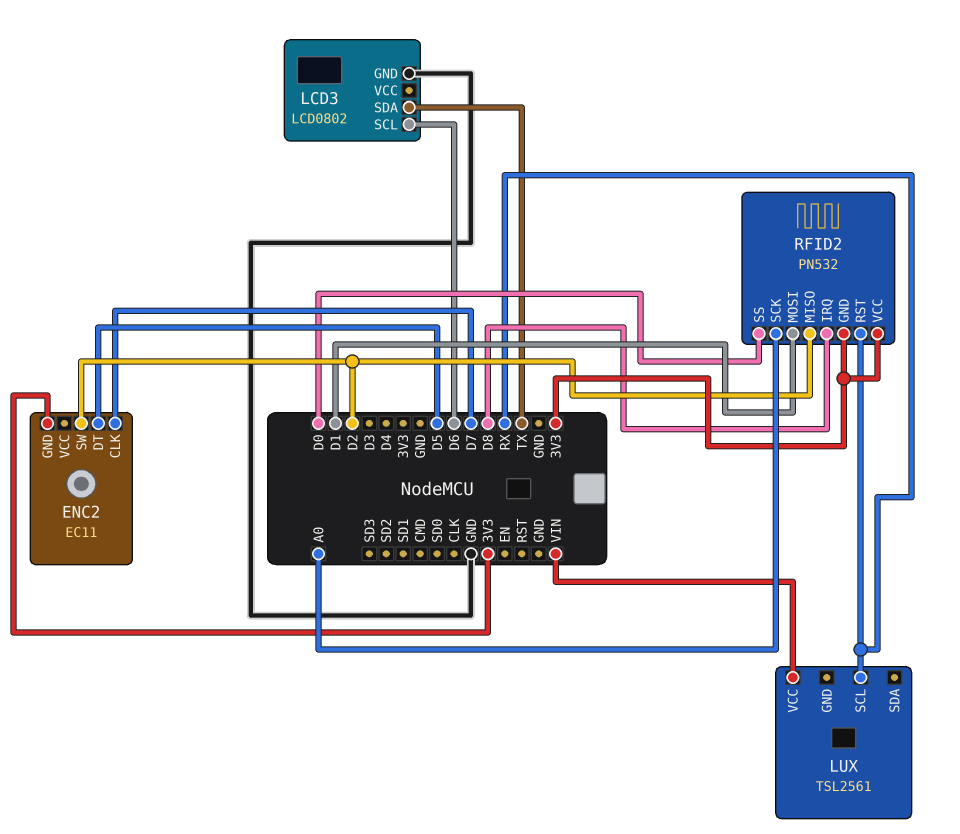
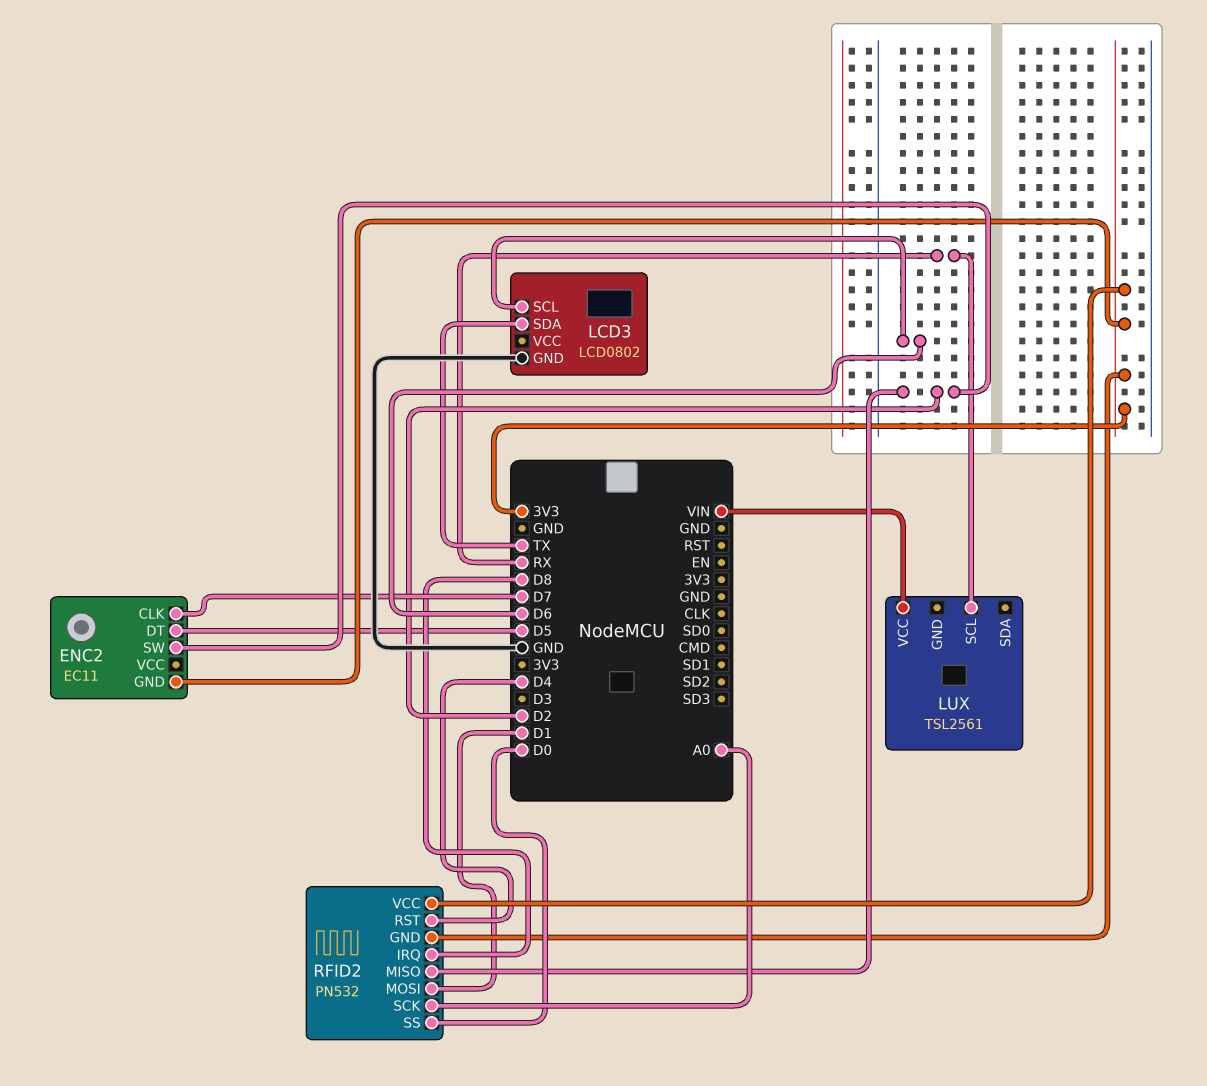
RFID2 pin RST: RX -> D4

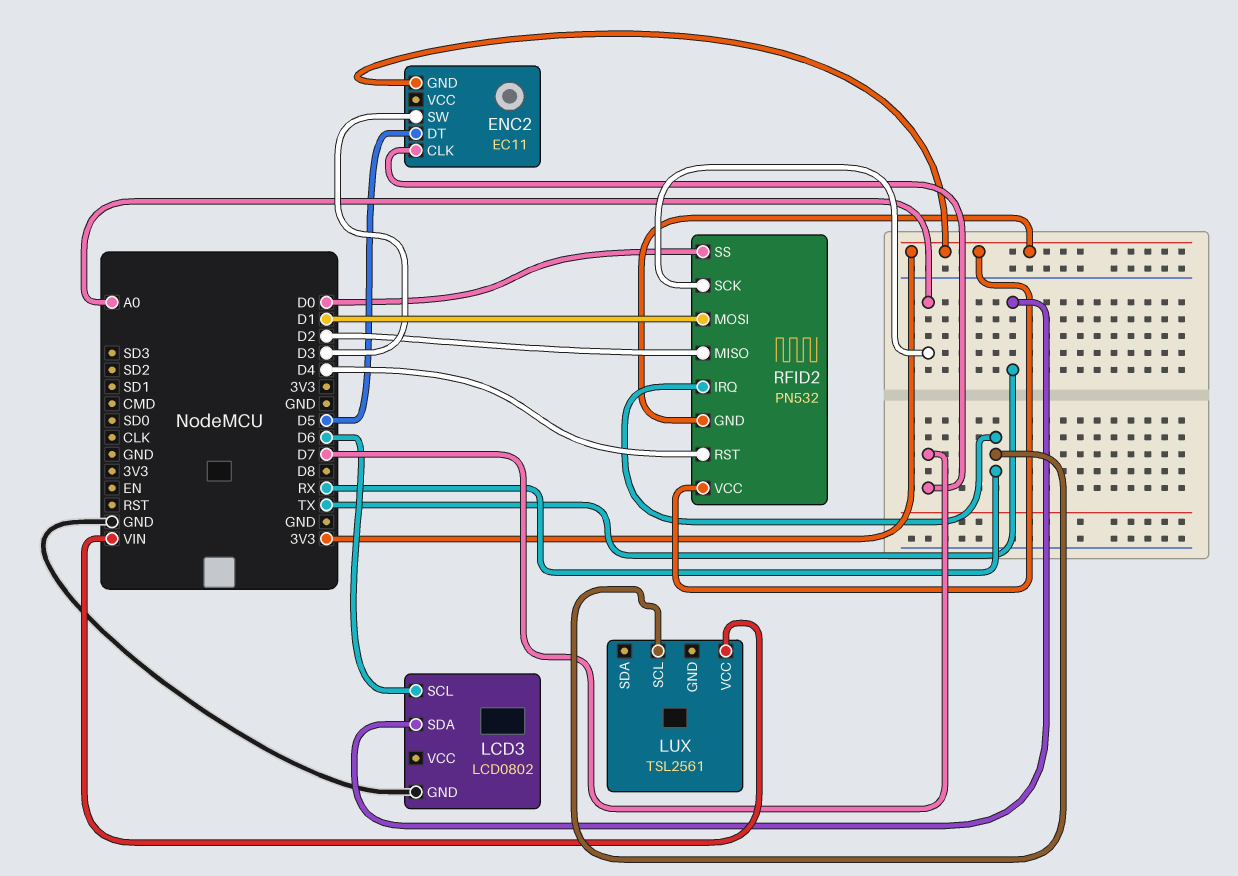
ENC2 pin SW: D2 -> D3
RFID2 pin IRQ: D8 -> RX

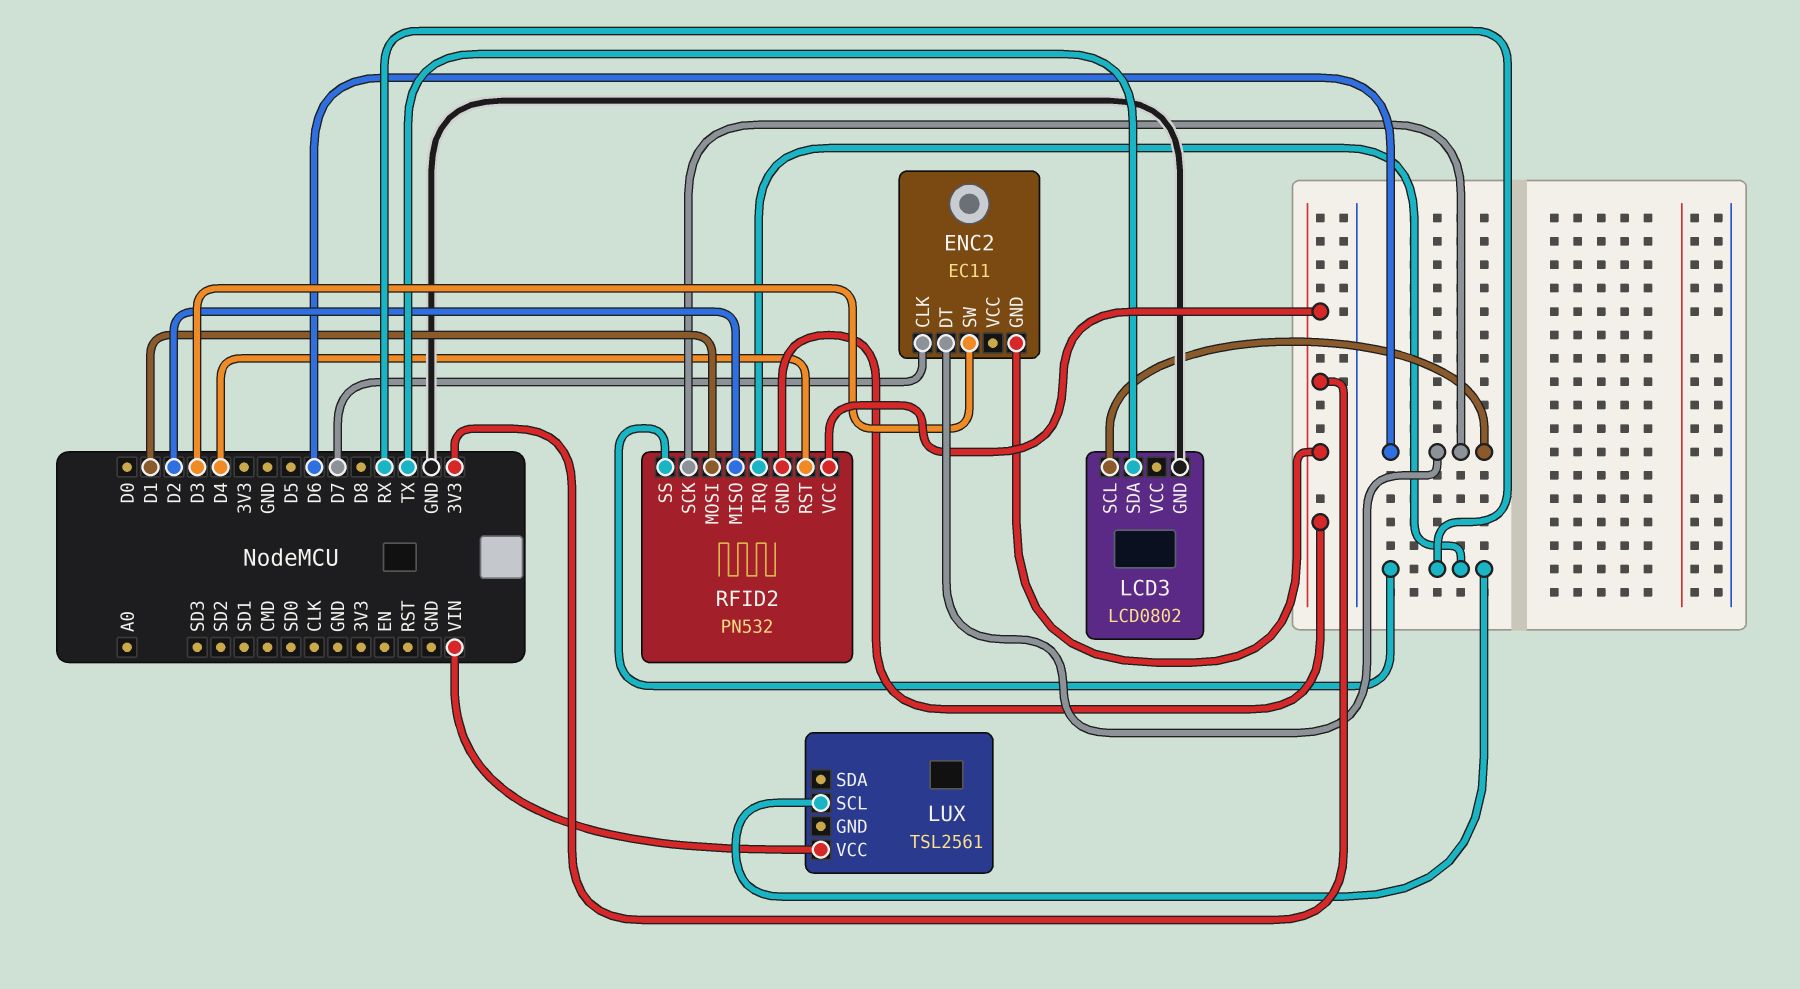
ENC2 pin DT: D5 -> D6
RFID2 pin SCK: A0 -> D6
RFID2 pin SS: D0 -> RX

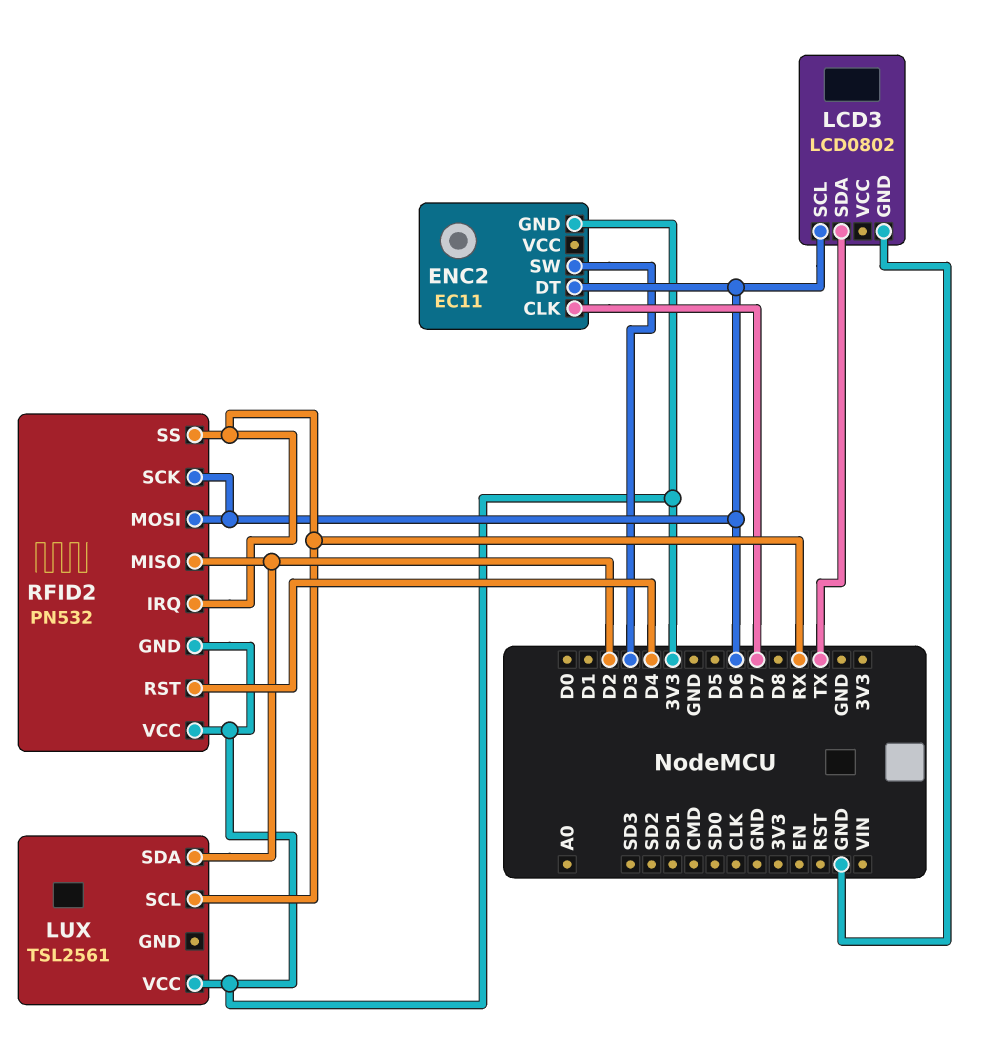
LUX pin SDA: none -> D2
LUX pin VCC: VIN -> 3V3
RFID2 pin MOSI: D1 -> D6

